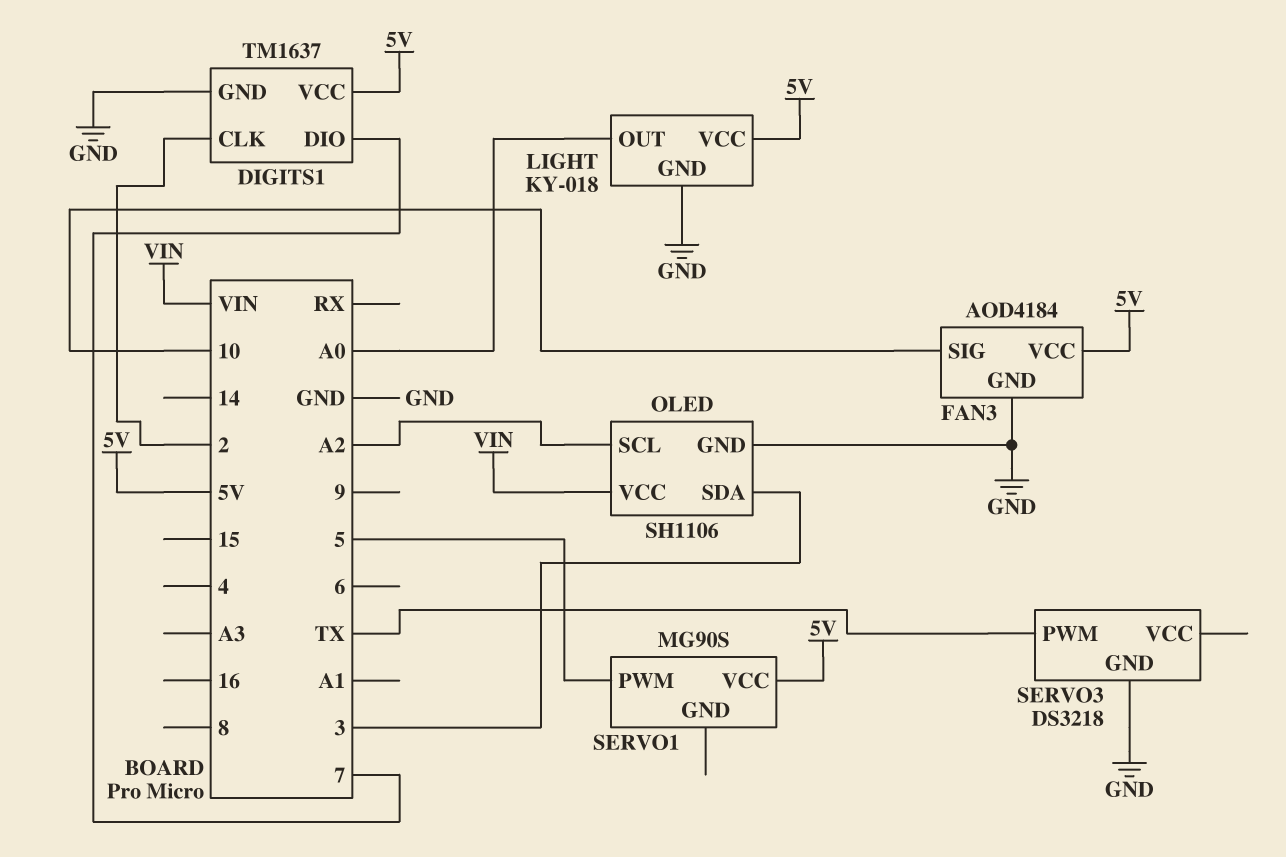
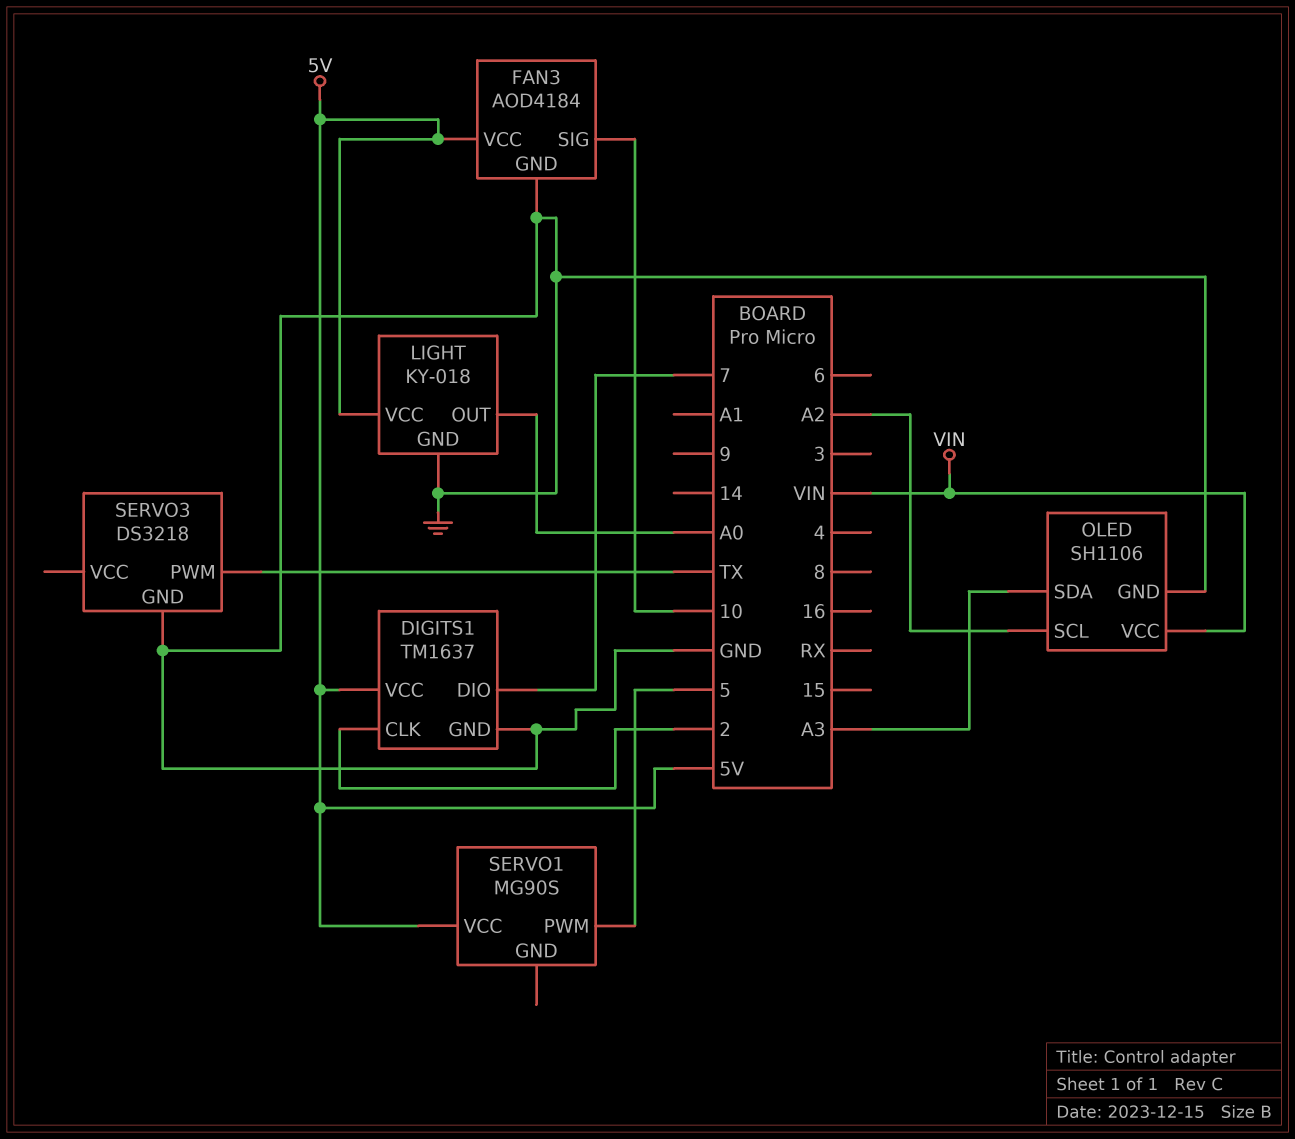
OLED pin SDA: 3 -> A3

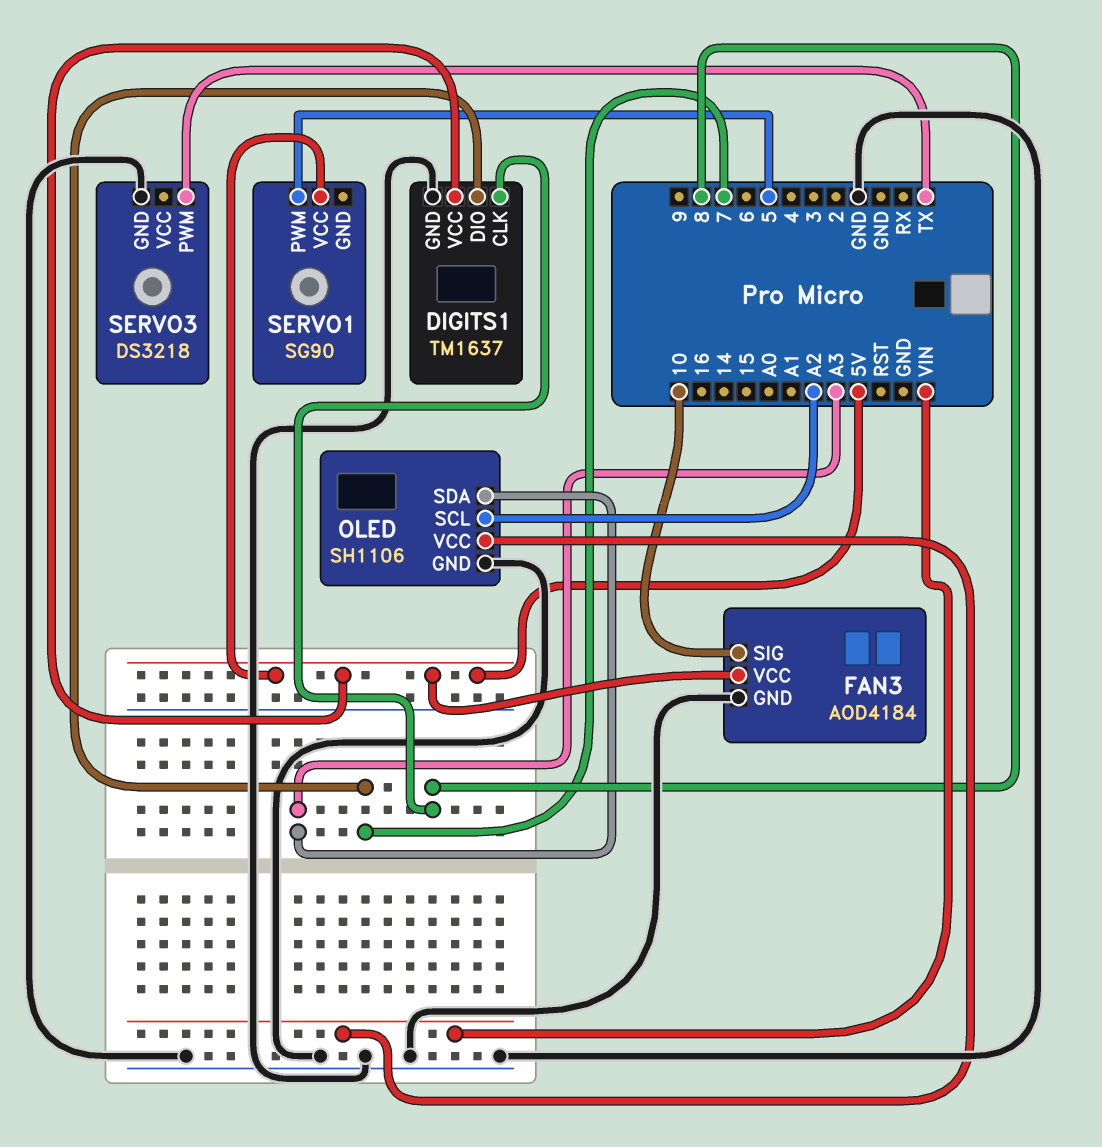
DIGITS1 pin CLK: 2 -> 8
LIGHT: KY-018 -> none
LIGHT pin GND: GND -> none
LIGHT pin OUT: A0 -> none
LIGHT pin VCC: 5V -> none
SERVO1: MG90S -> SG90

